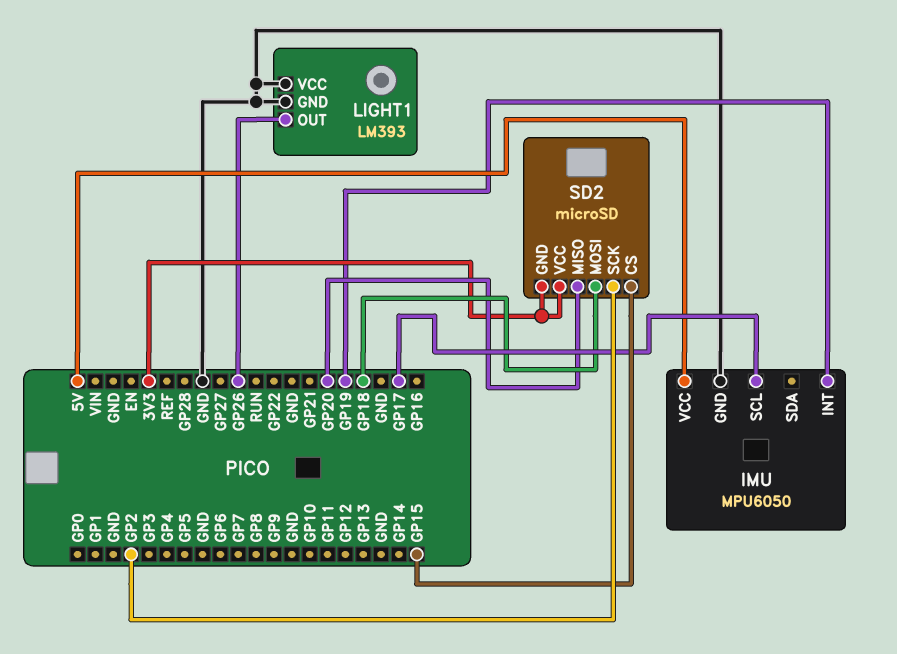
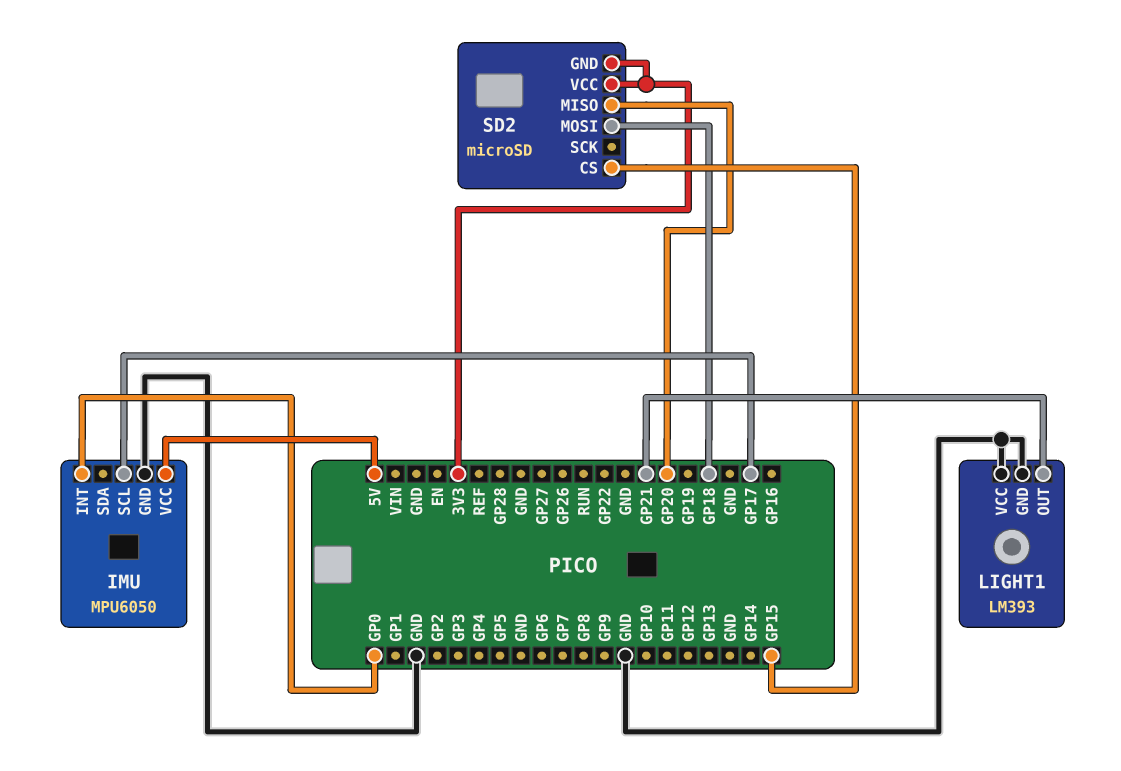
IMU pin INT: GP19 -> GP0
LIGHT1 pin OUT: GP26 -> GP21
SD2 pin SCK: GP2 -> none

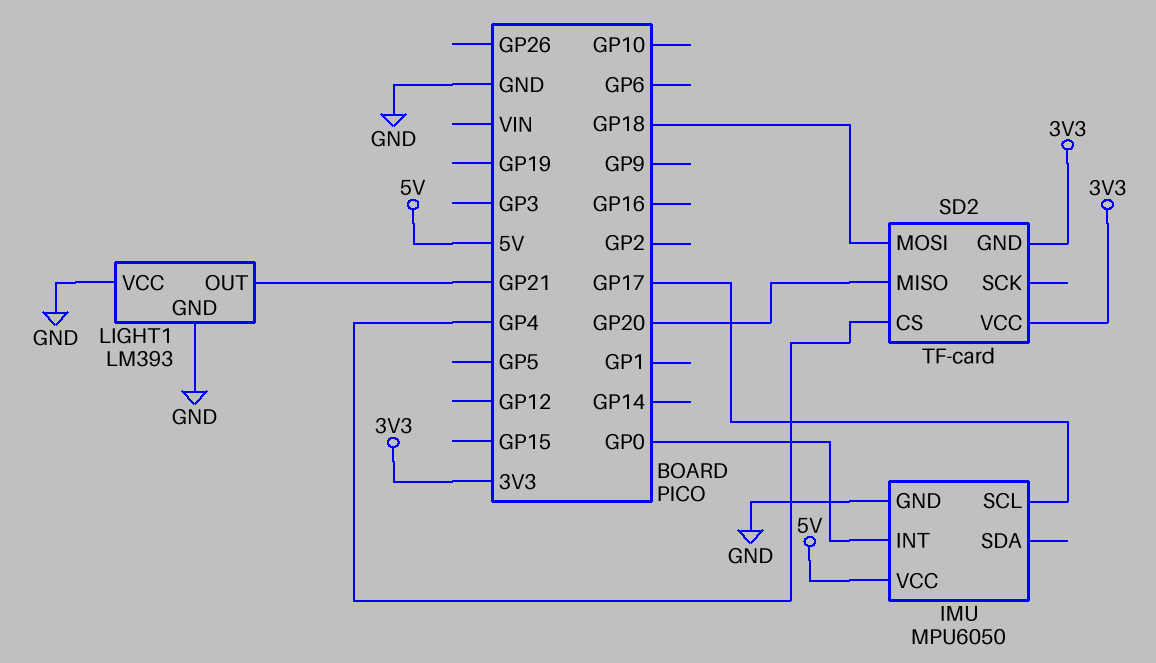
SD2: microSD -> TF-card
SD2 pin CS: GP15 -> GP4

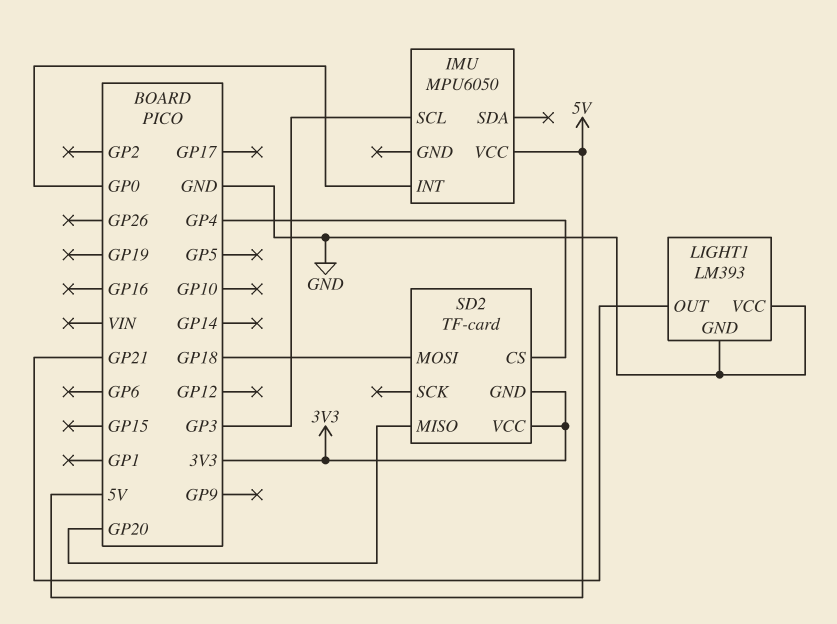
IMU pin GND: GND -> none
IMU pin SCL: GP17 -> GP3

